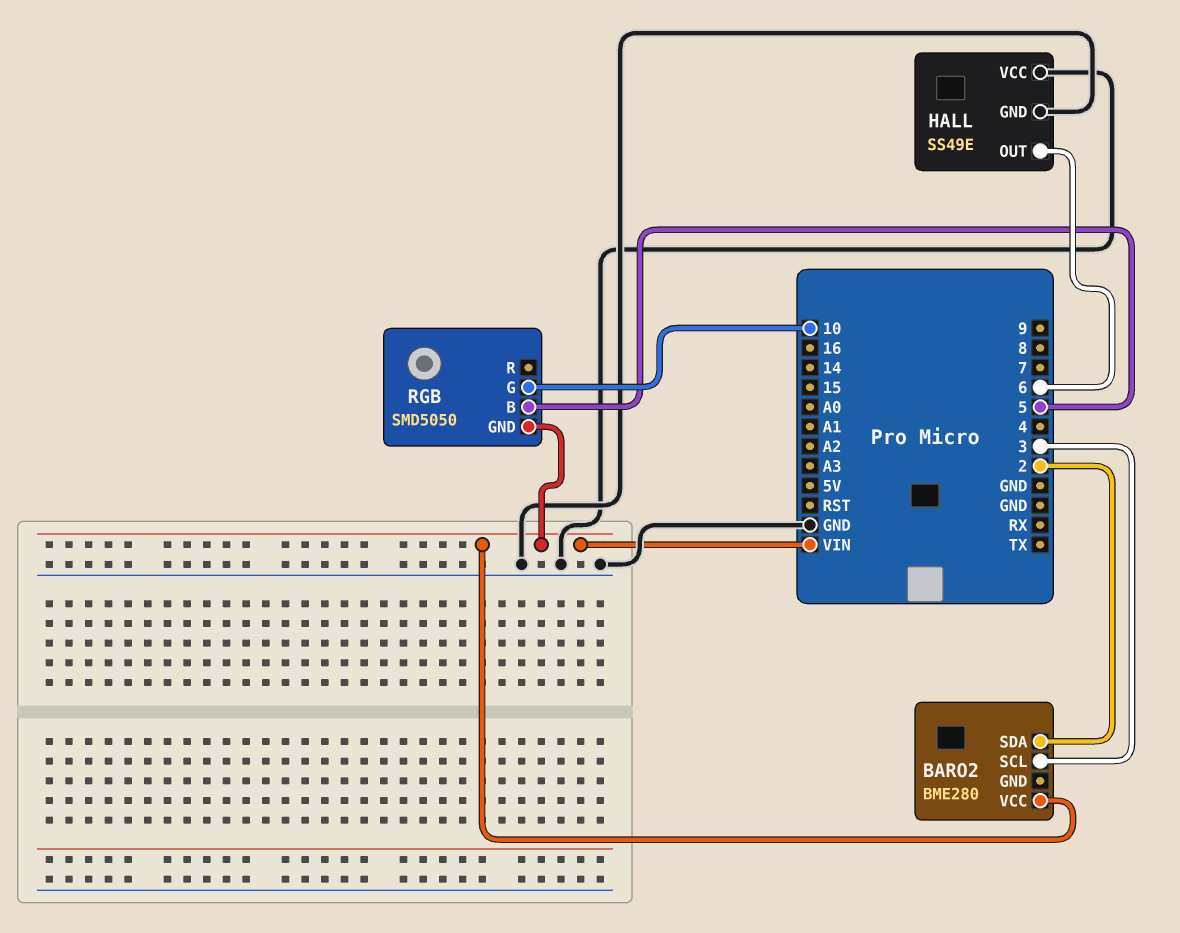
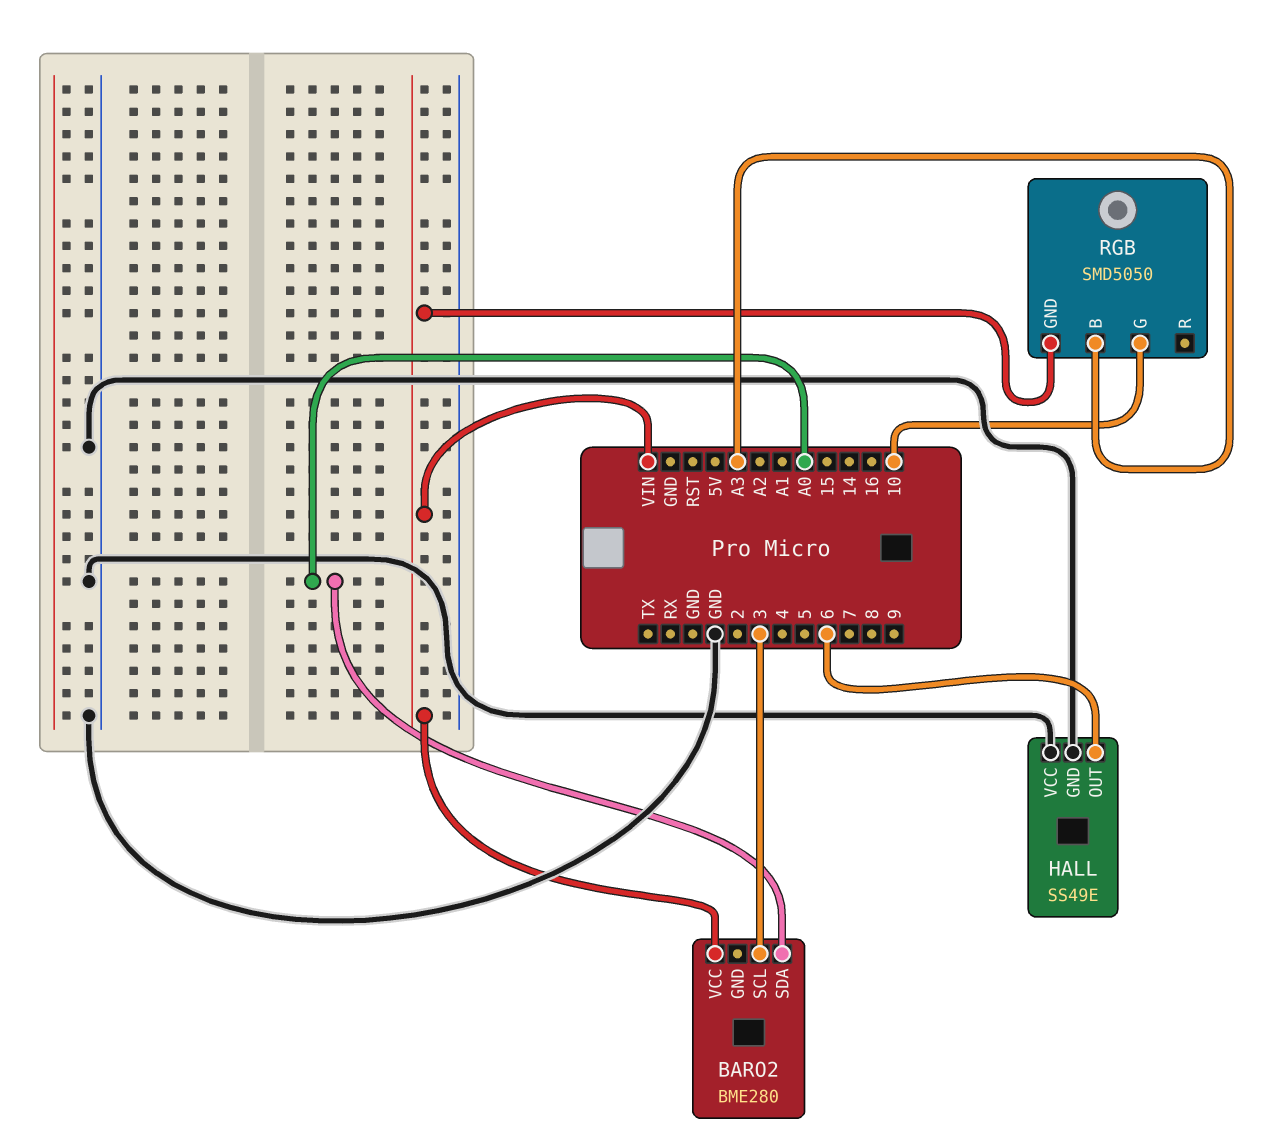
BARO2 pin SDA: 2 -> A0
RGB pin B: 5 -> A3

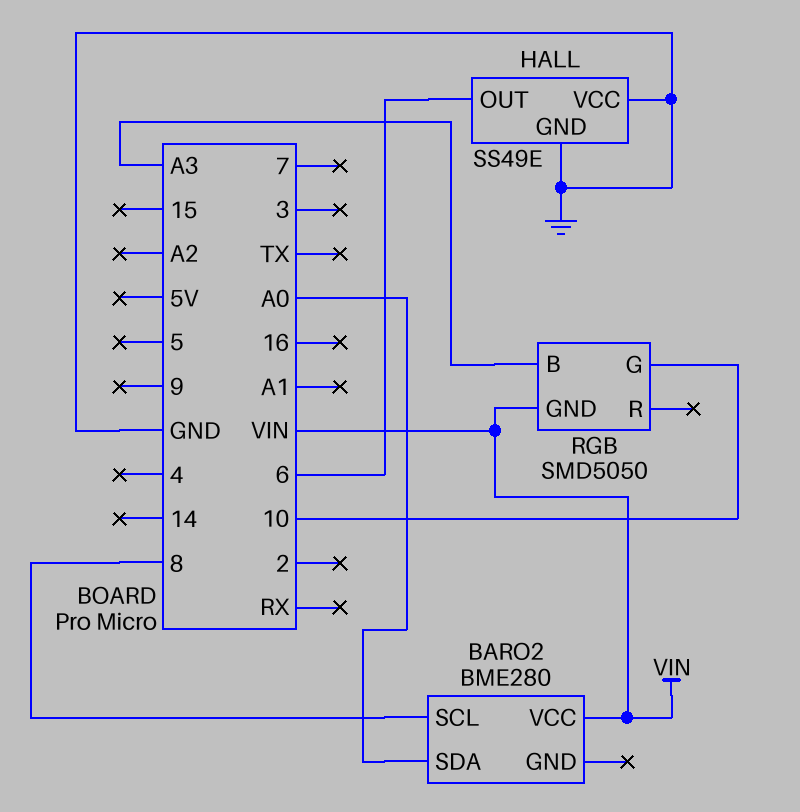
BARO2 pin SCL: 3 -> 8

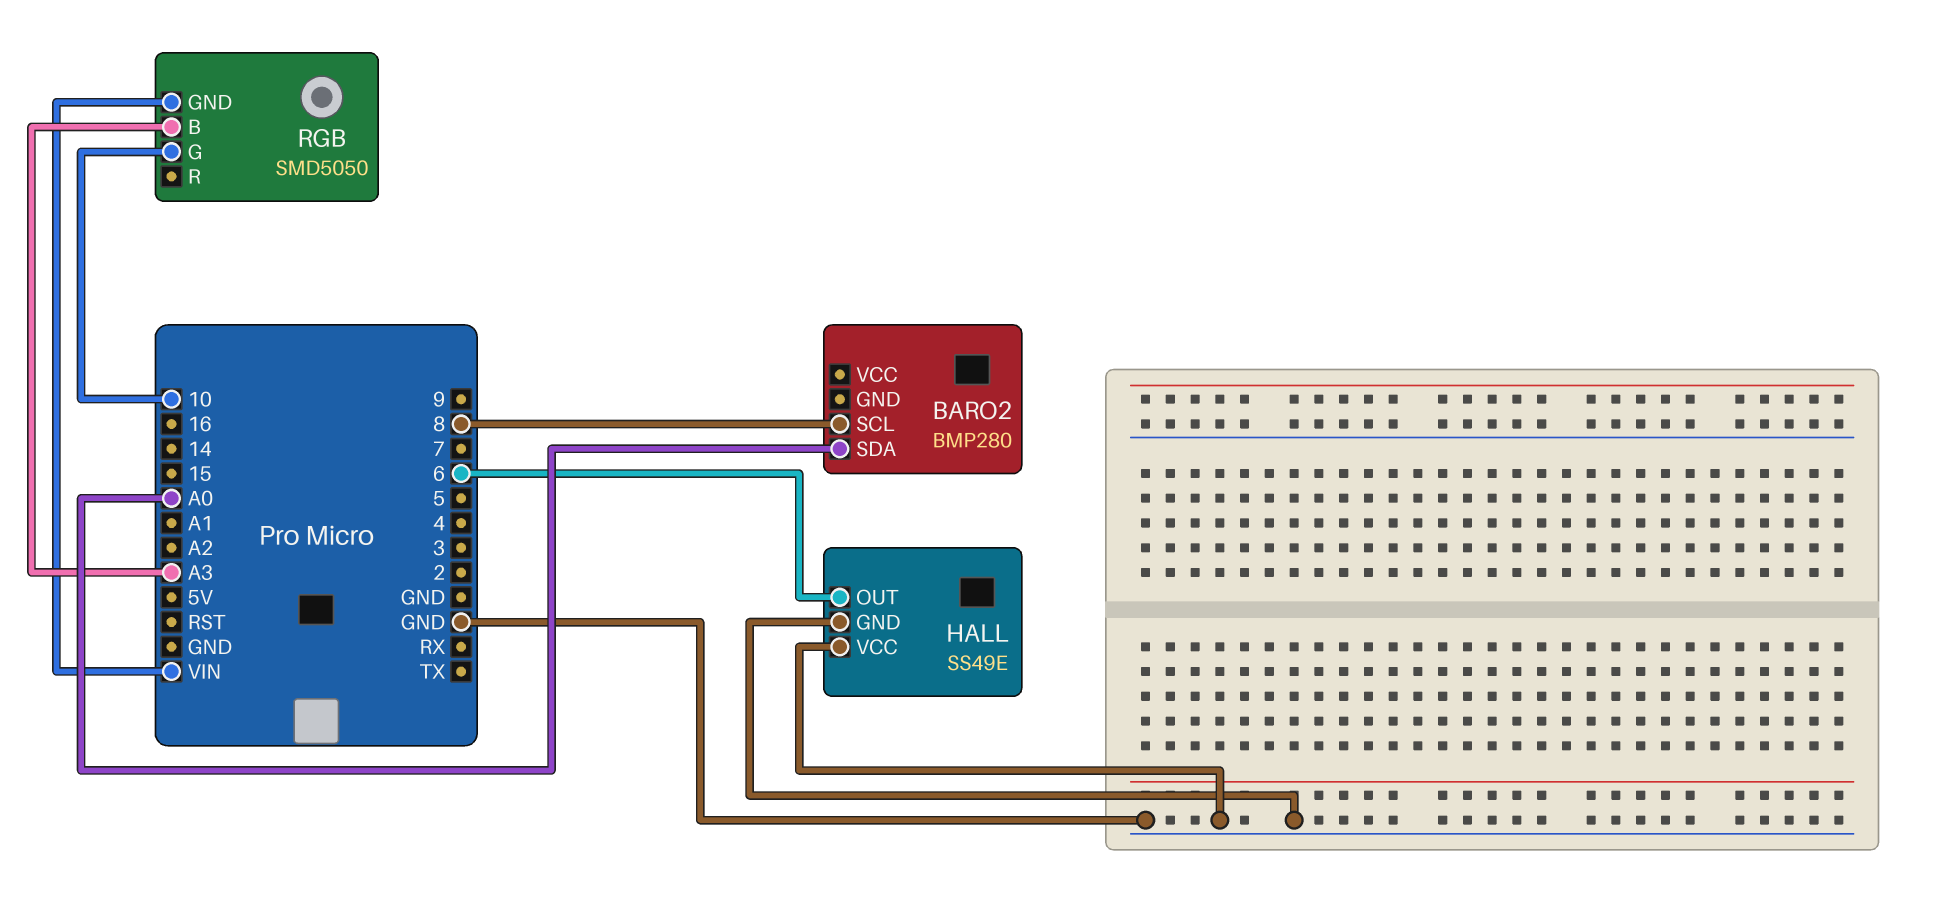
BARO2: BME280 -> BMP280
BARO2 pin VCC: VIN -> none

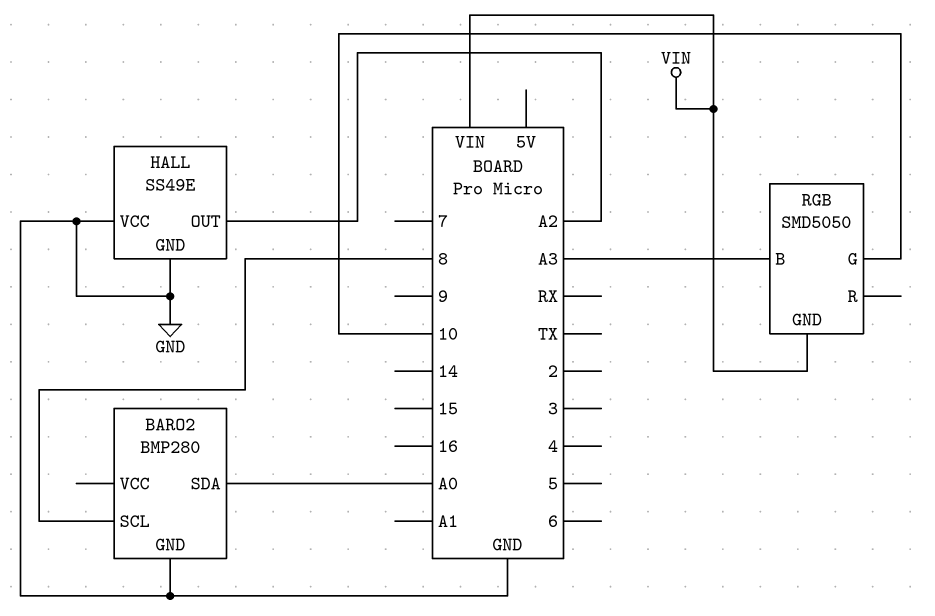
BARO2 pin GND: none -> GND
HALL pin OUT: 6 -> A2

